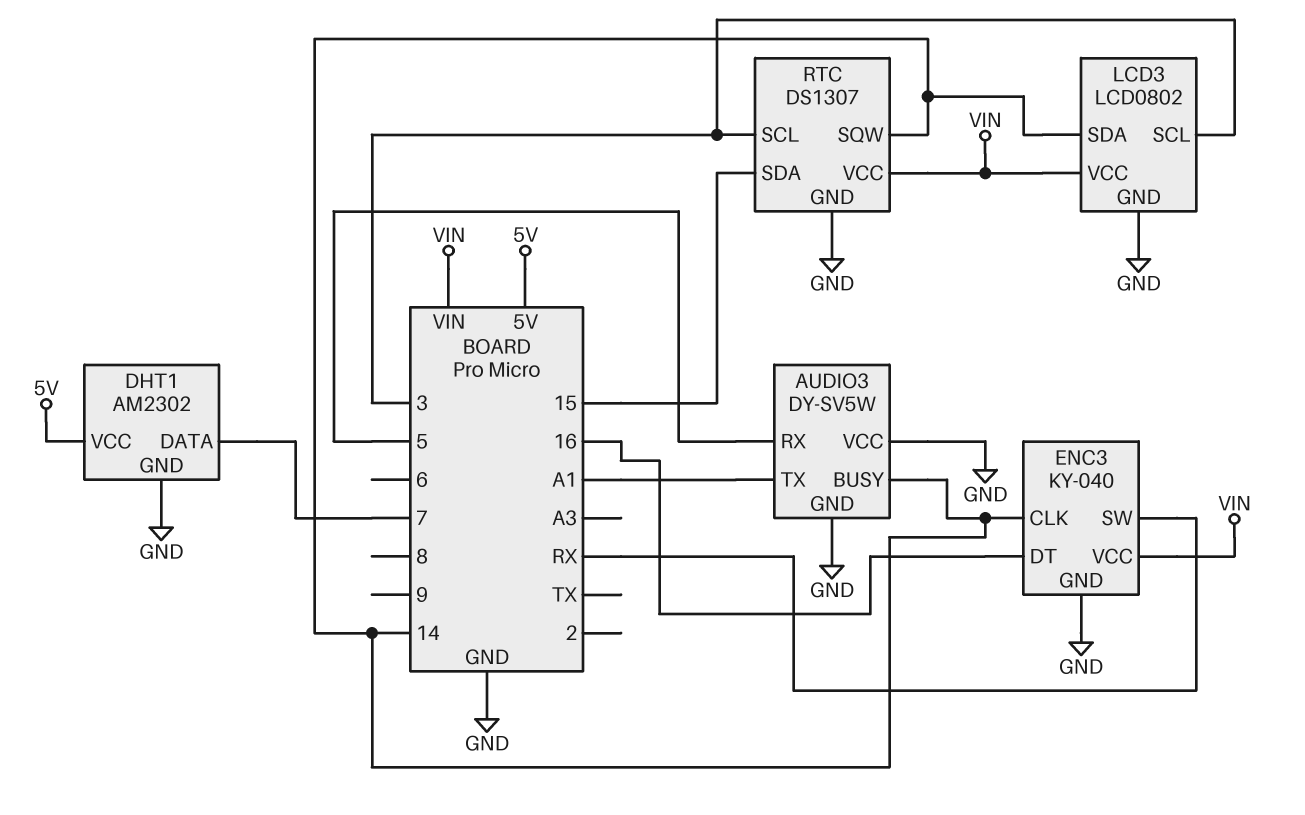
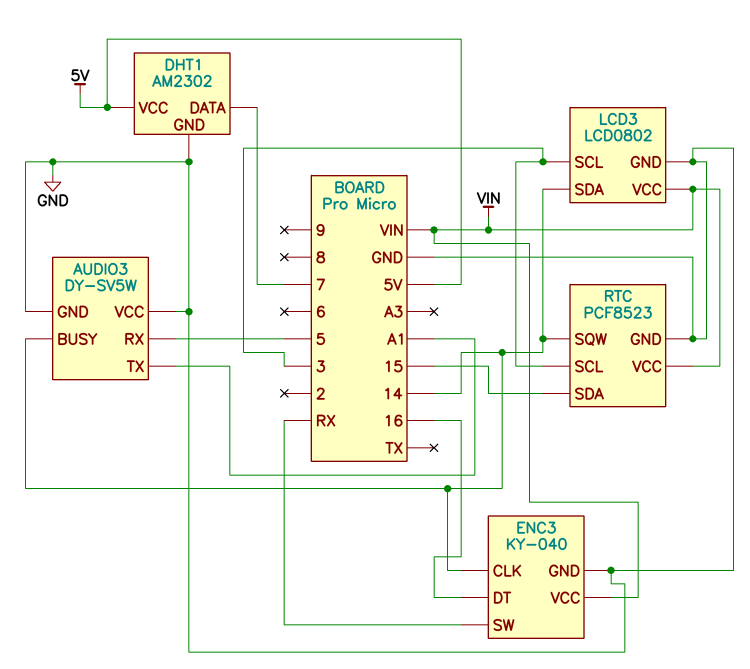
RTC: DS1307 -> PCF8523

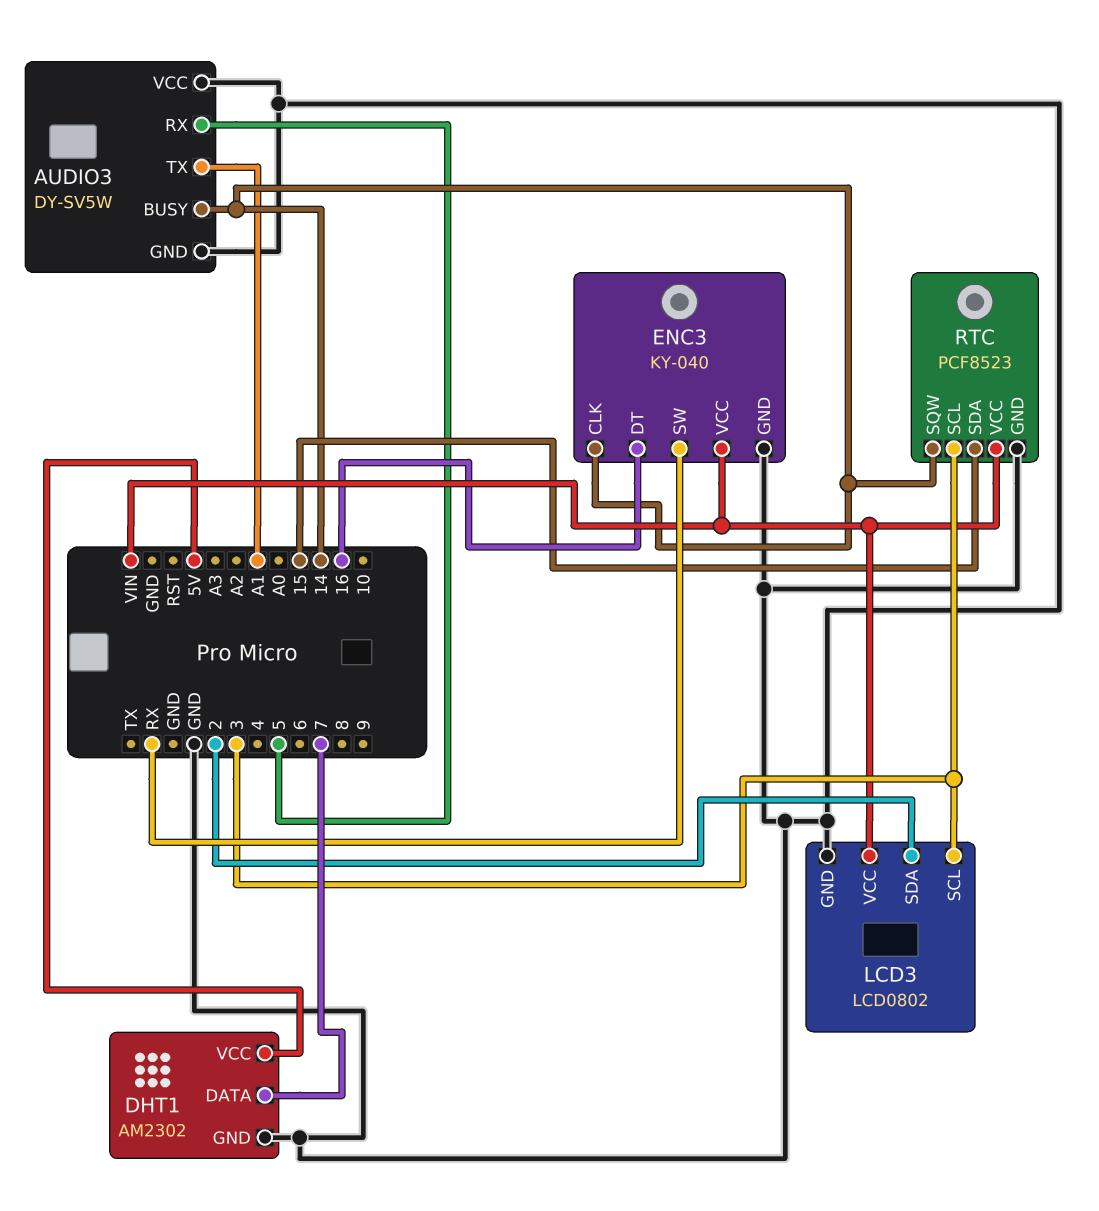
LCD3 pin SDA: 14 -> 2

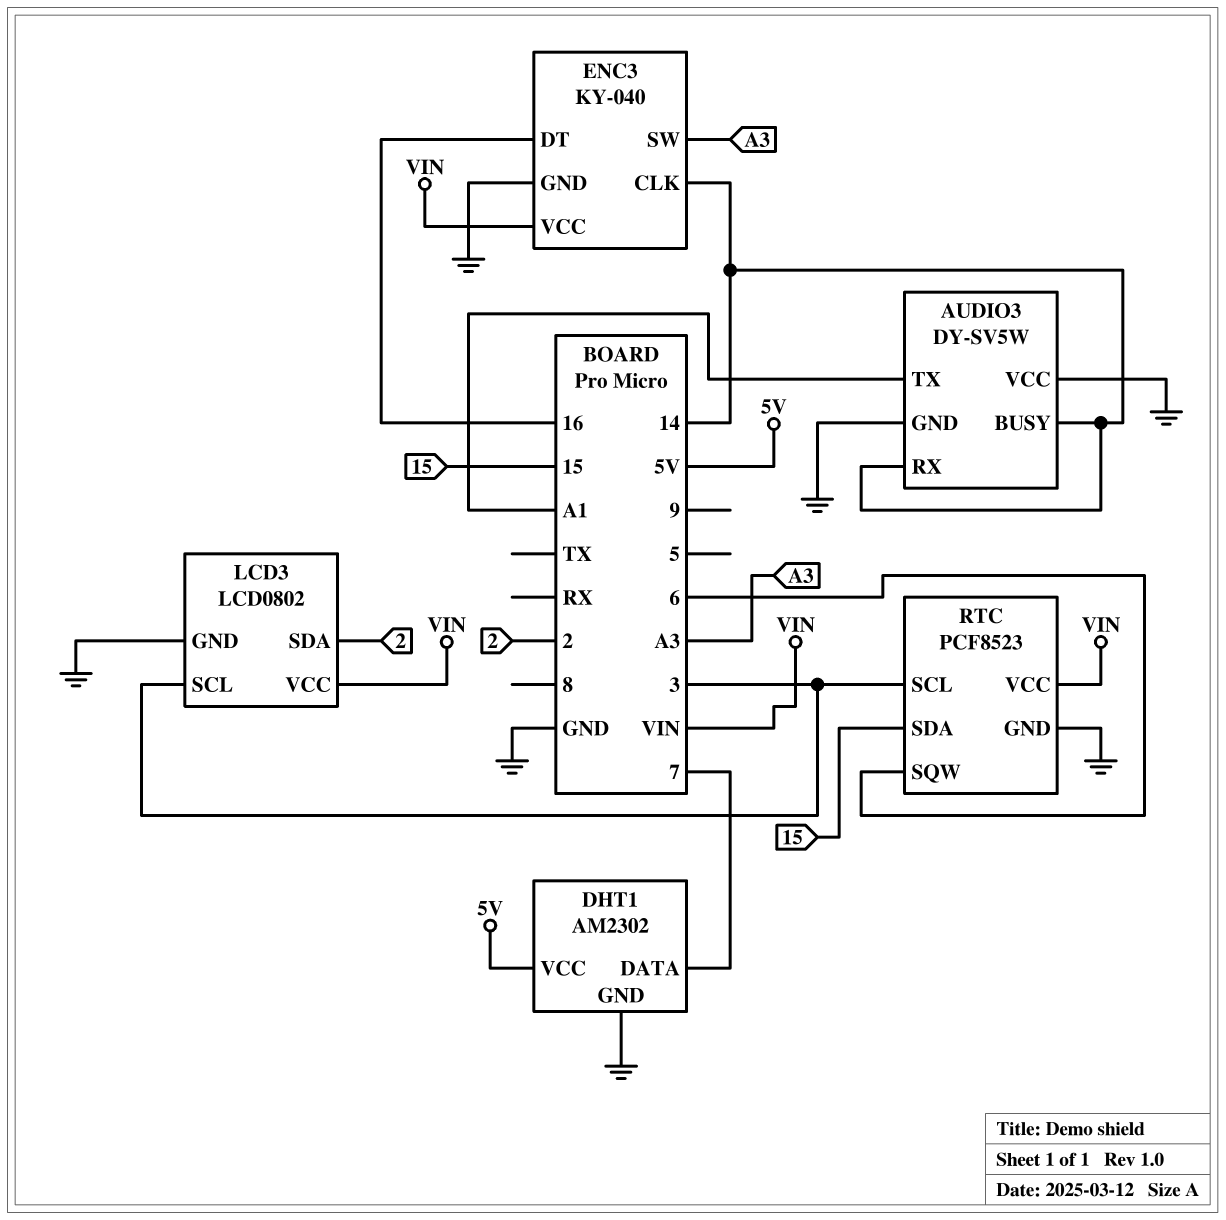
AUDIO3 pin RX: 5 -> 14
ENC3 pin SW: RX -> A3
RTC pin SQW: 14 -> 6

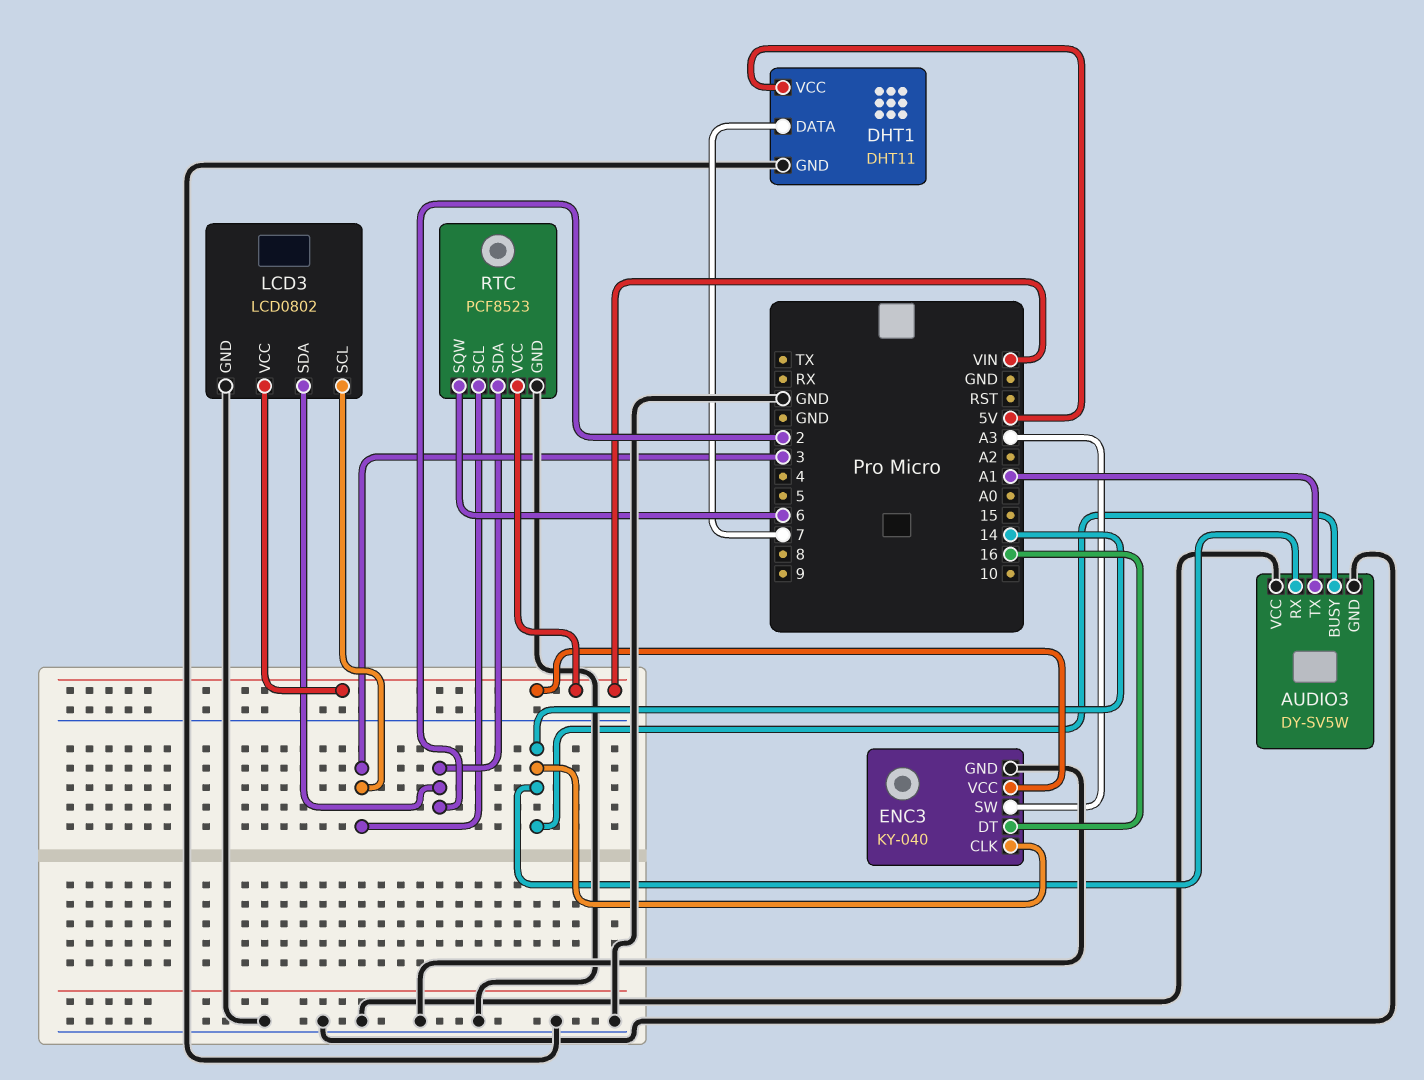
DHT1: AM2302 -> DHT11
RTC pin SDA: 15 -> 2

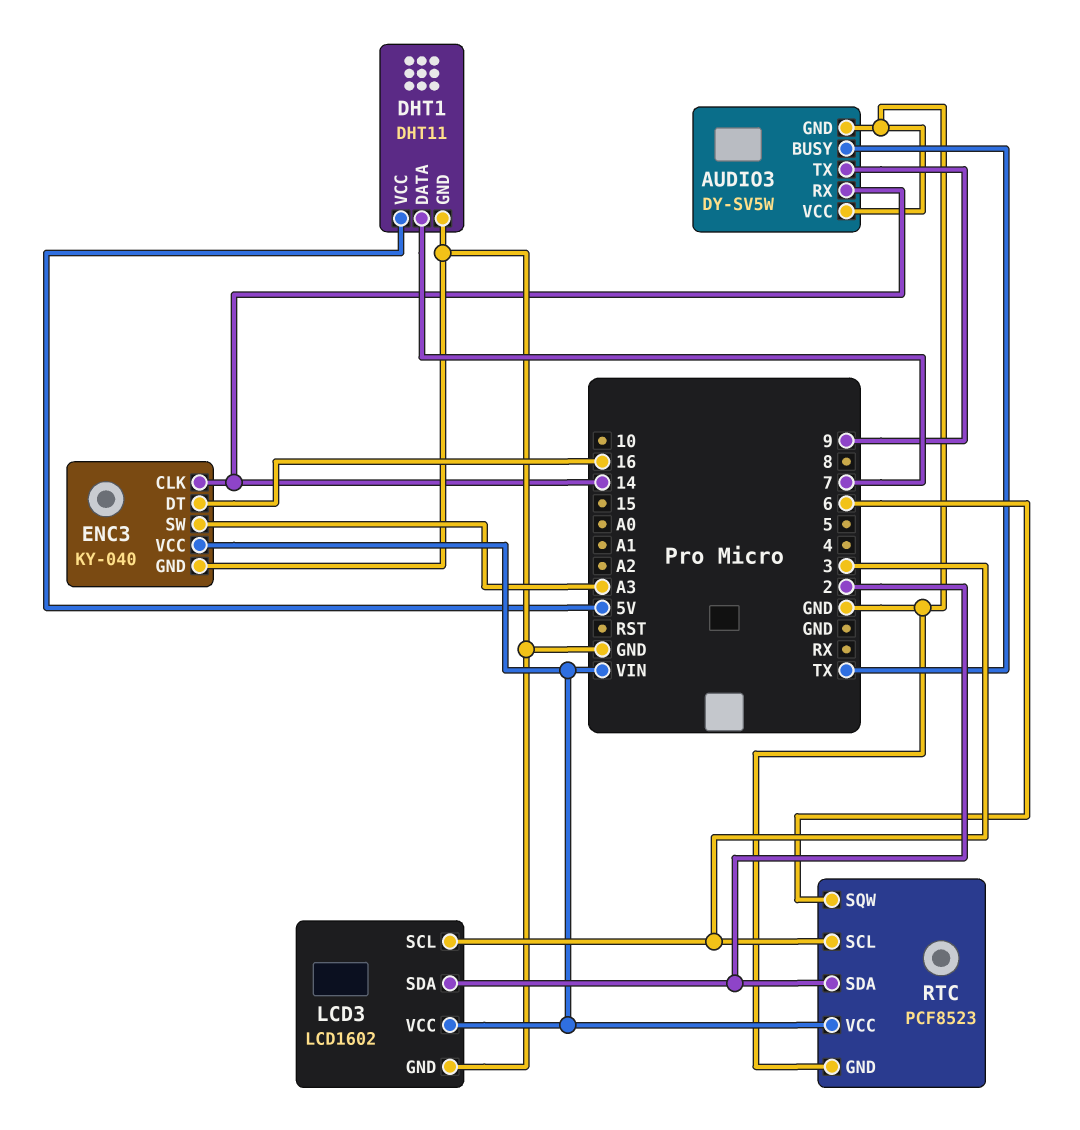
AUDIO3 pin BUSY: 14 -> TX
AUDIO3 pin TX: A1 -> 9
LCD3: LCD0802 -> LCD1602

